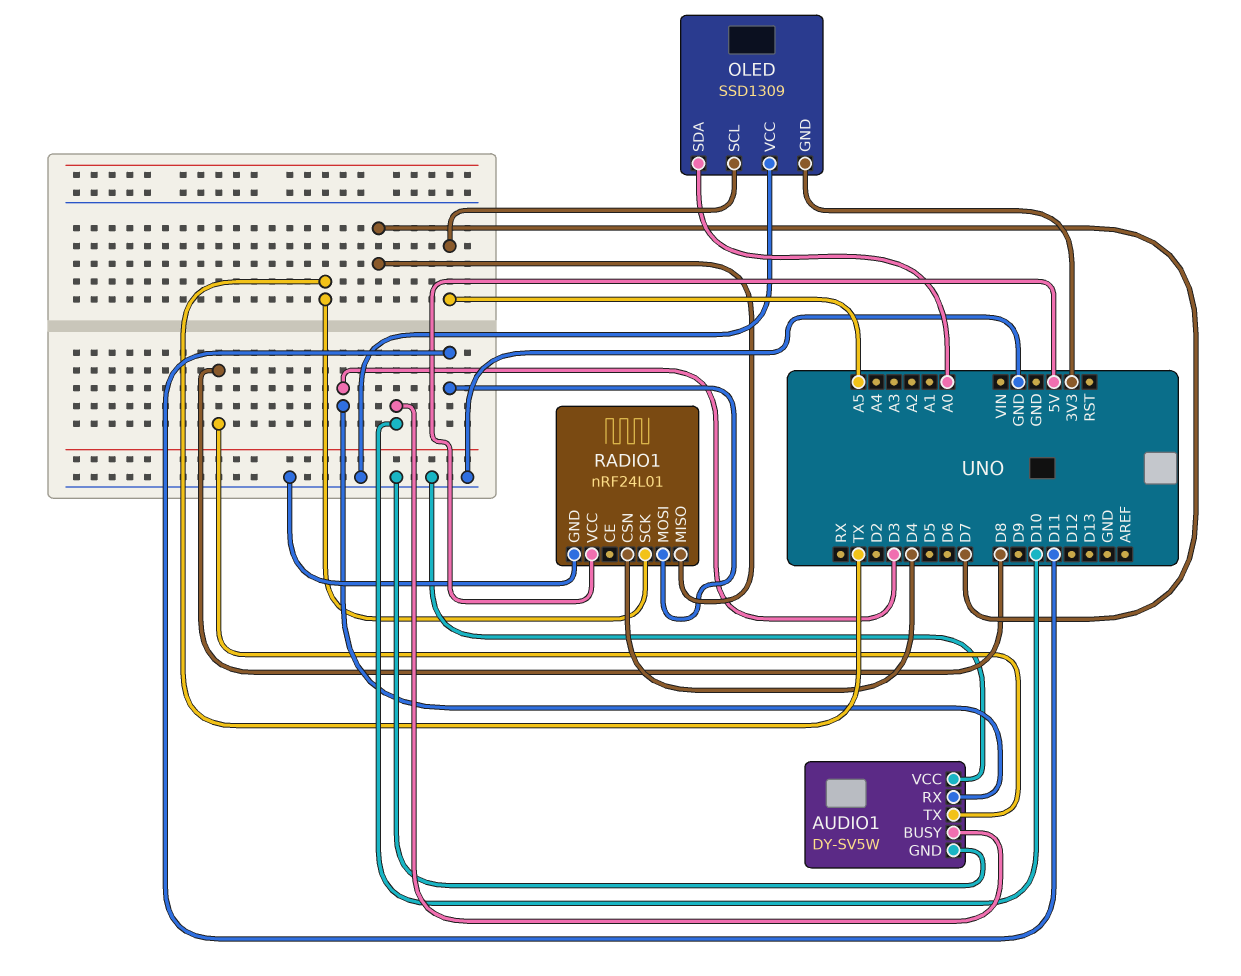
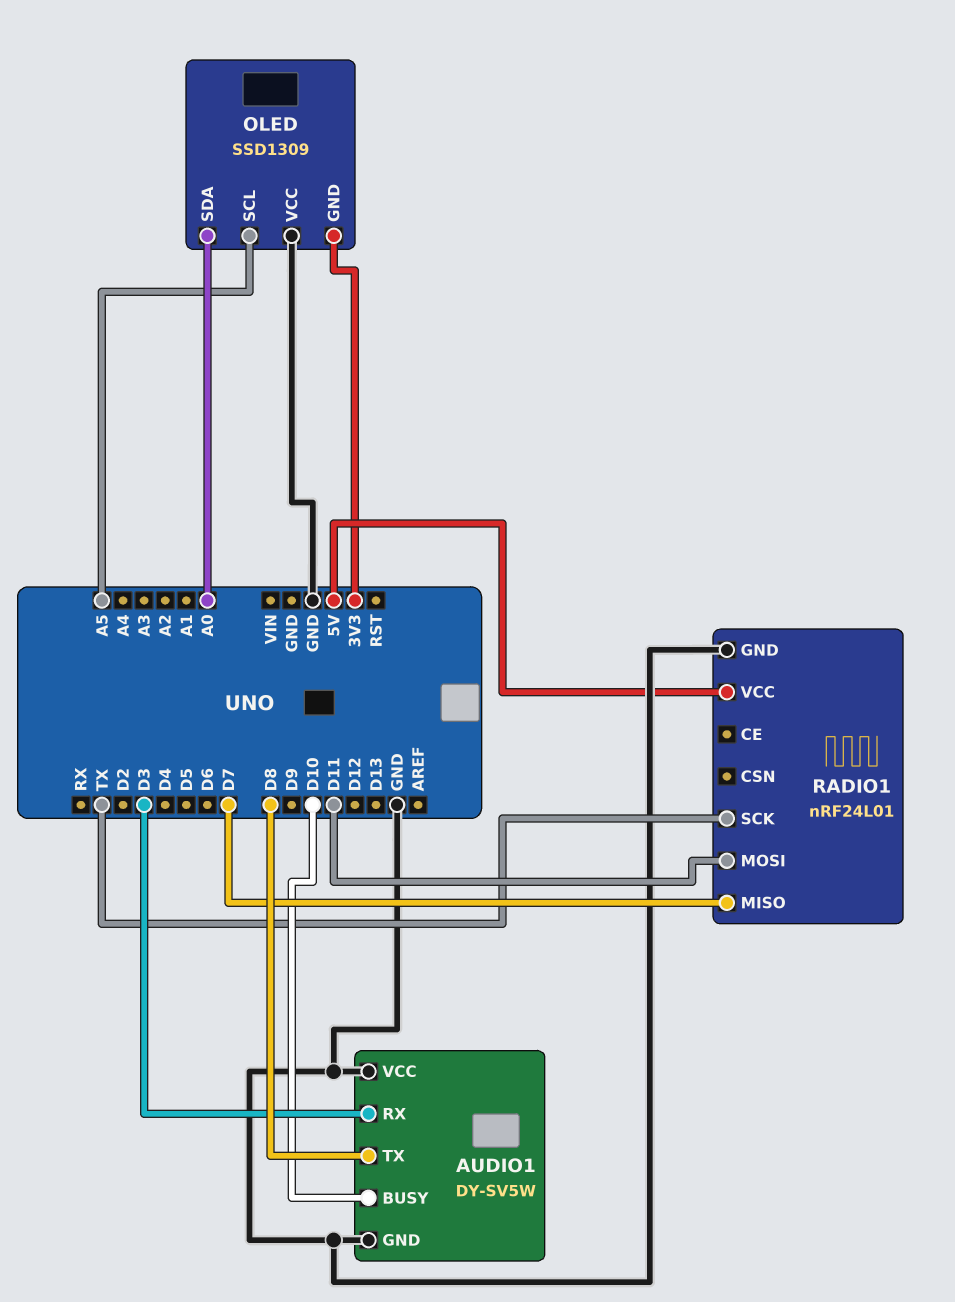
RADIO1 pin CSN: D4 -> none

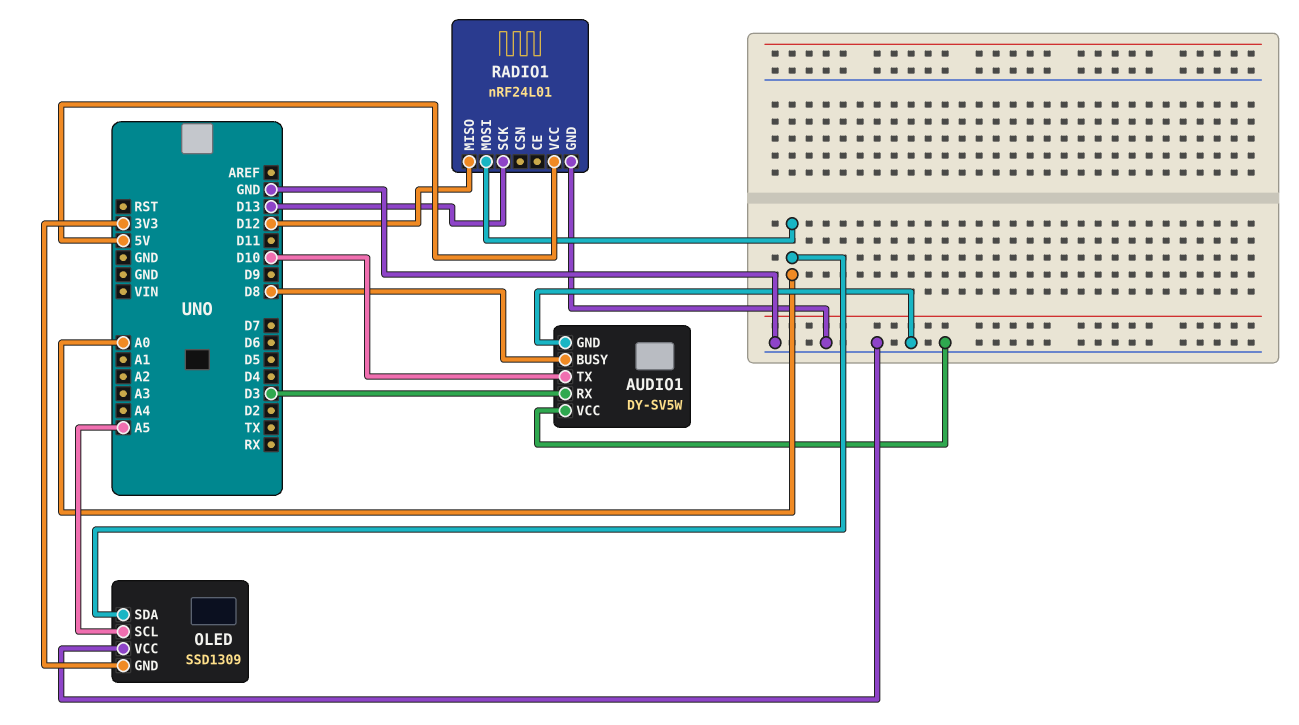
AUDIO1 pin BUSY: D10 -> D8
AUDIO1 pin TX: D8 -> D10
RADIO1 pin MISO: D7 -> D12
RADIO1 pin MOSI: D11 -> A0
RADIO1 pin SCK: TX -> D13

